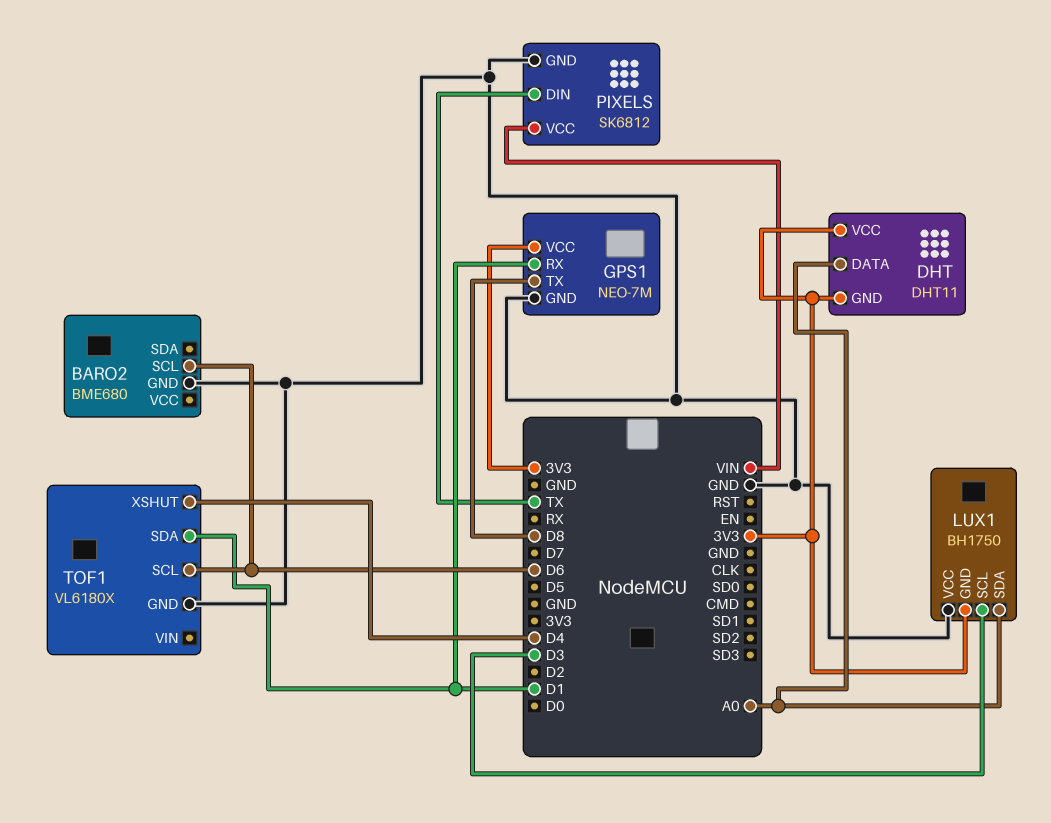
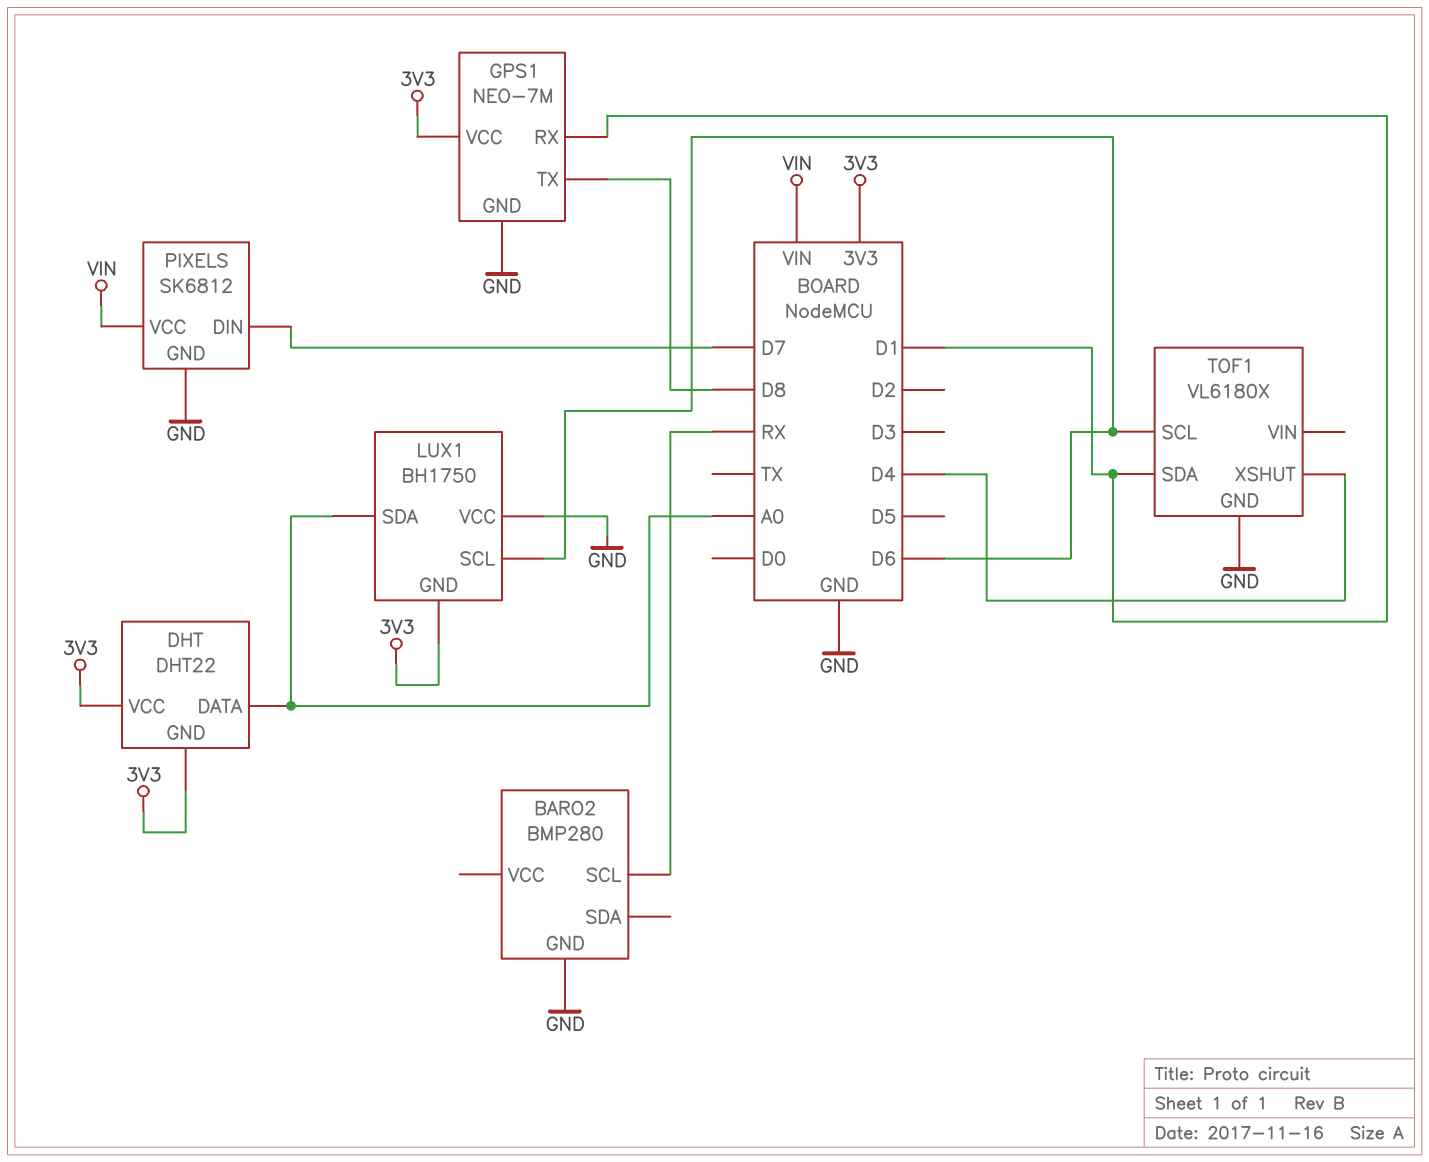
BARO2: BME680 -> BMP280
BARO2 pin SCL: D6 -> RX
DHT: DHT11 -> DHT22
LUX1 pin SCL: D3 -> D6
PIXELS pin DIN: TX -> D7

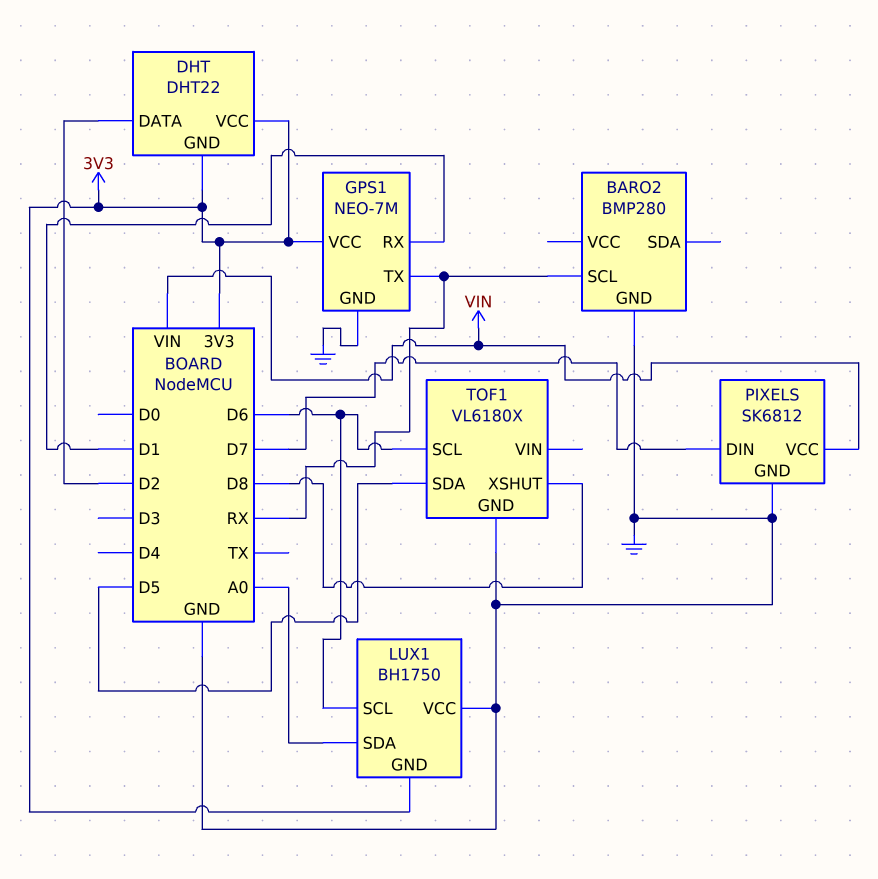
DHT pin DATA: A0 -> D2
GPS1 pin TX: D8 -> RX
TOF1 pin SDA: D1 -> D5
TOF1 pin XSHUT: D4 -> D8

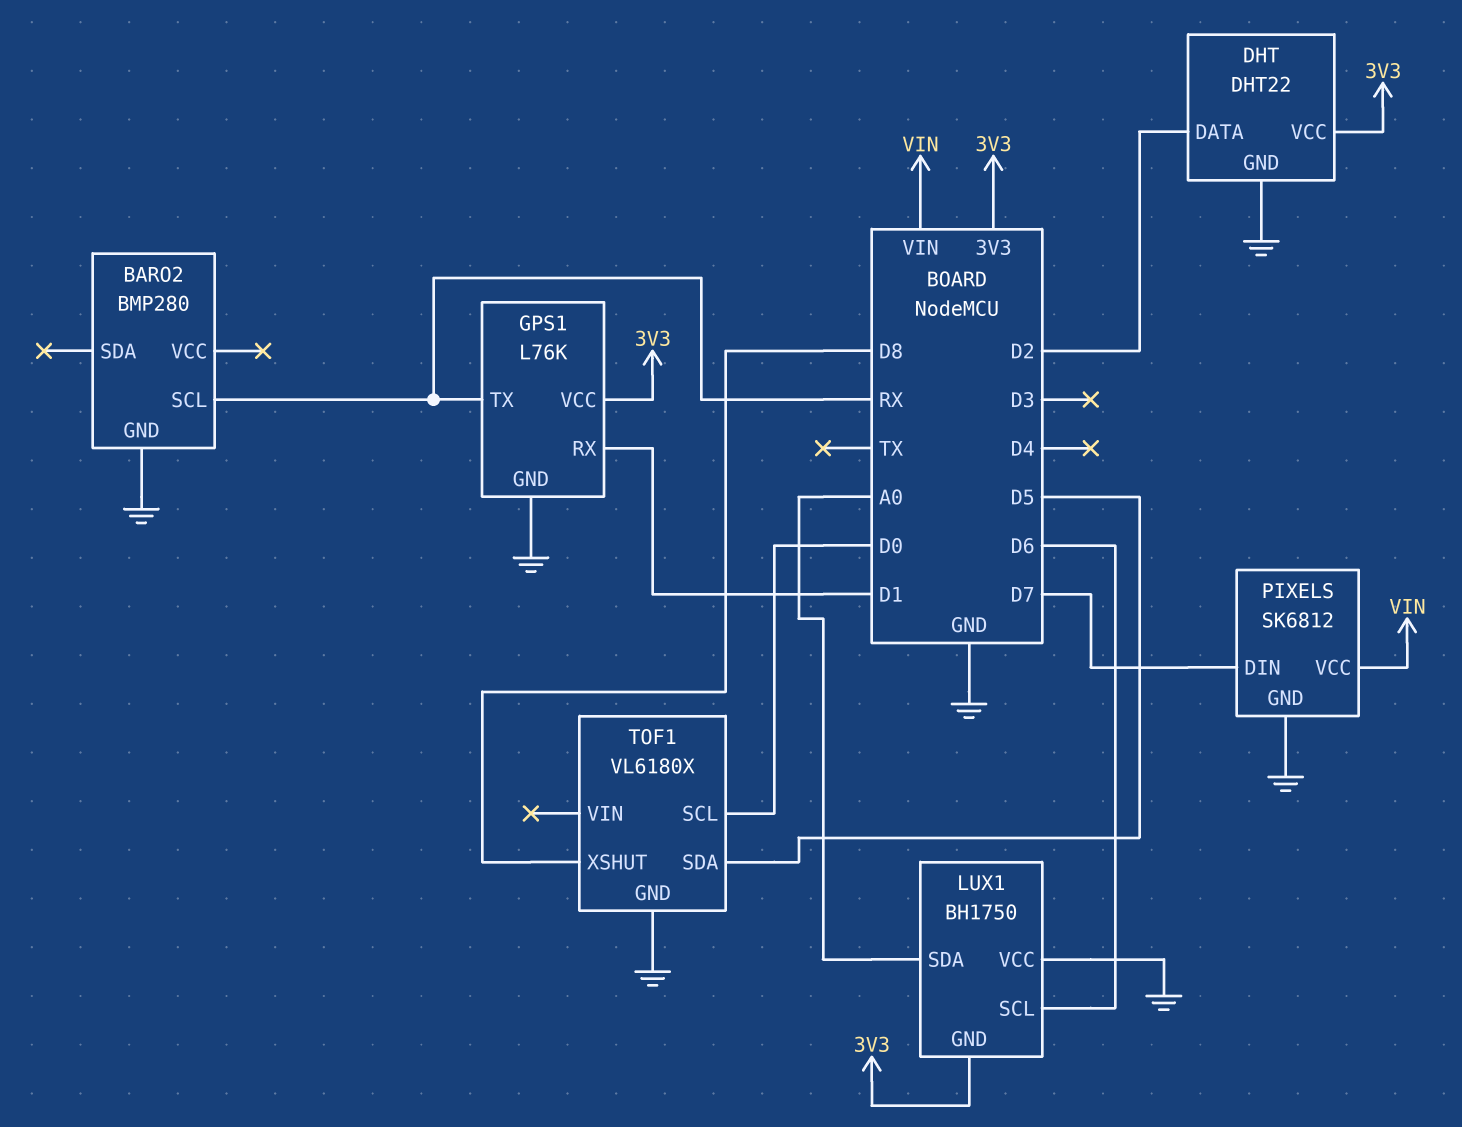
DHT pin GND: 3V3 -> GND
GPS1: NEO-7M -> L76K
TOF1 pin SCL: D6 -> D0

